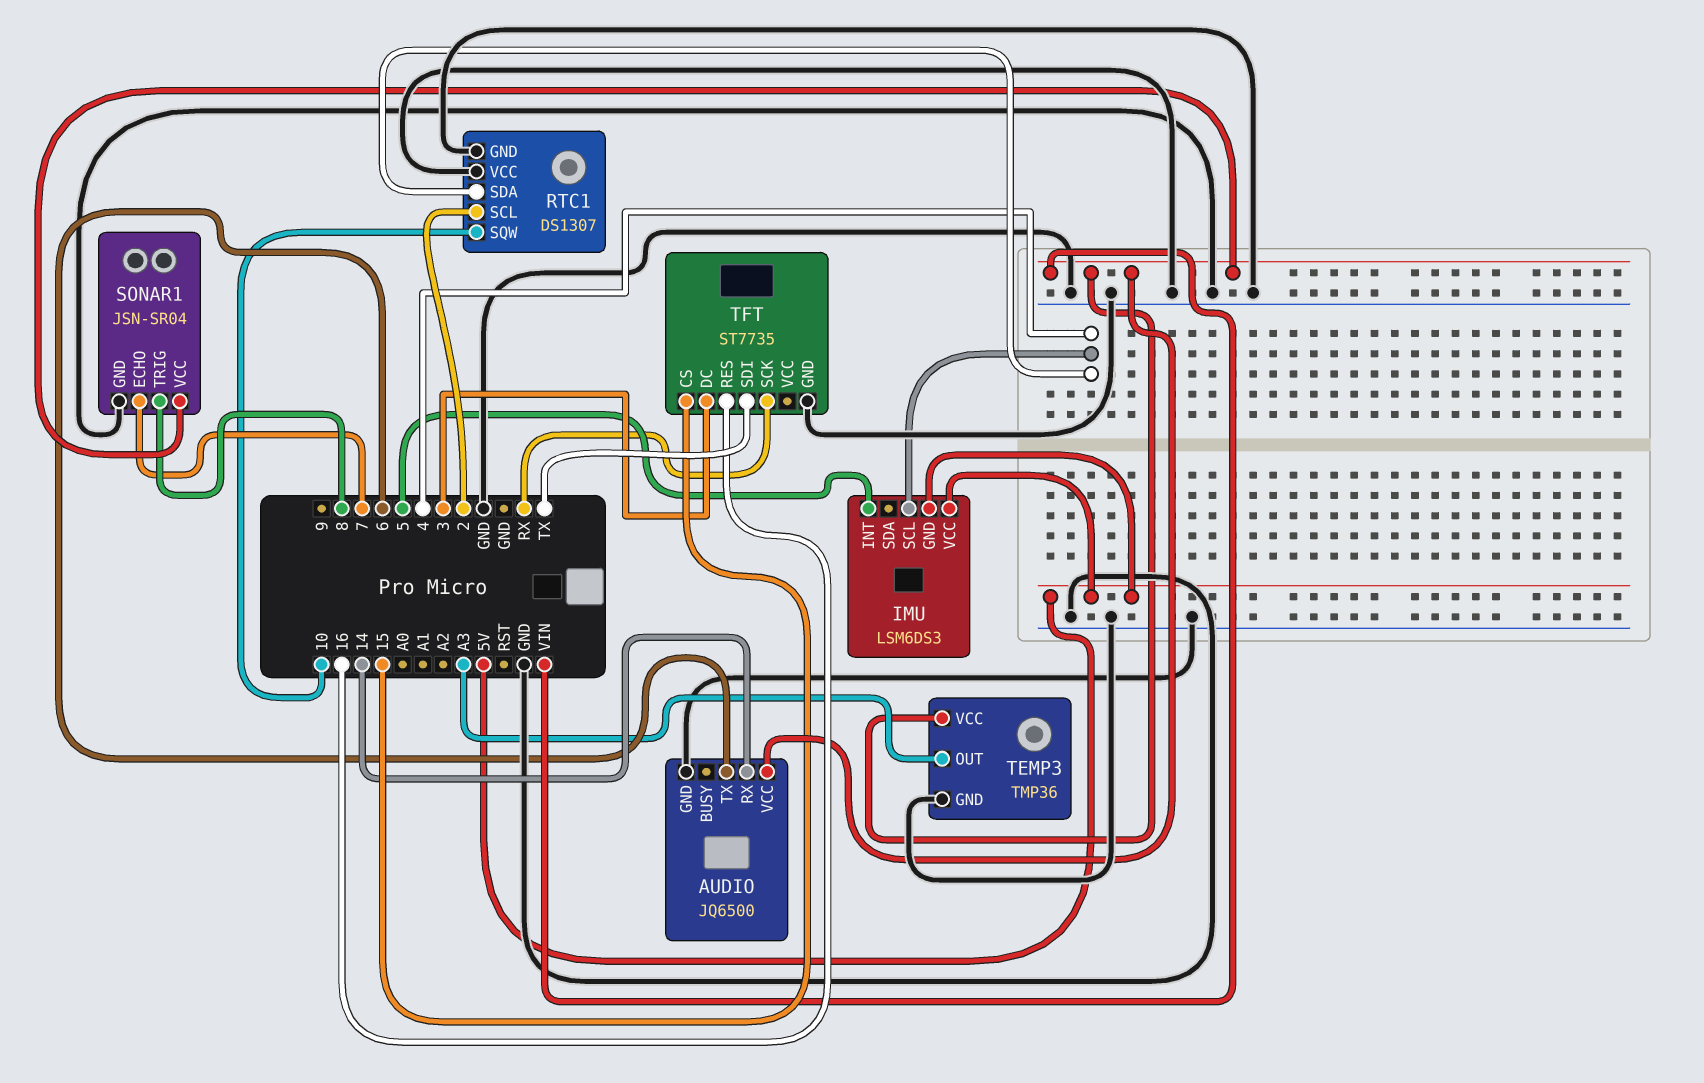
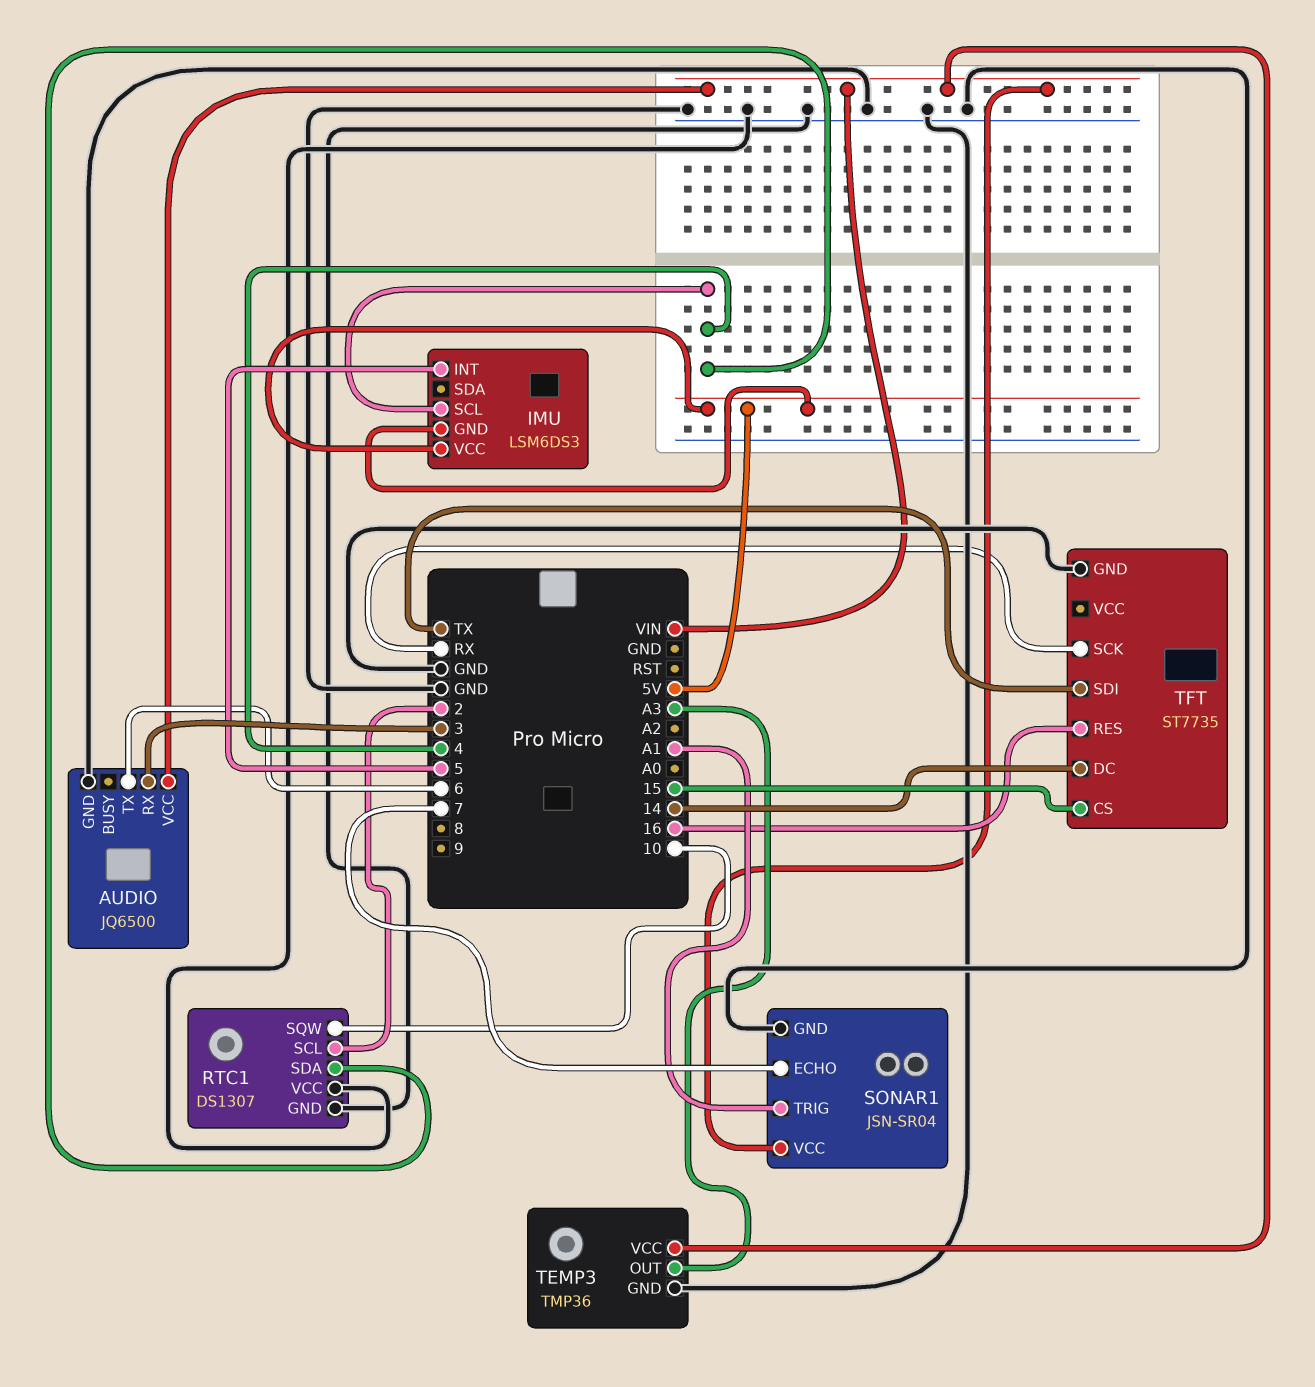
AUDIO pin RX: 14 -> 3
SONAR1 pin TRIG: 8 -> A1
TFT pin DC: 3 -> 14

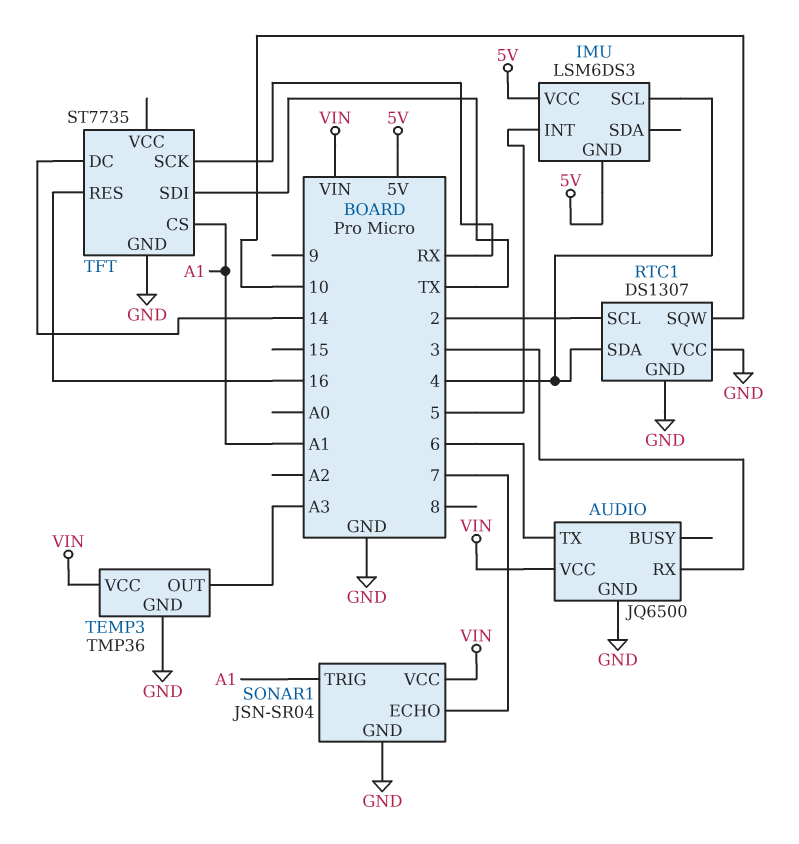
TFT pin CS: 15 -> A1

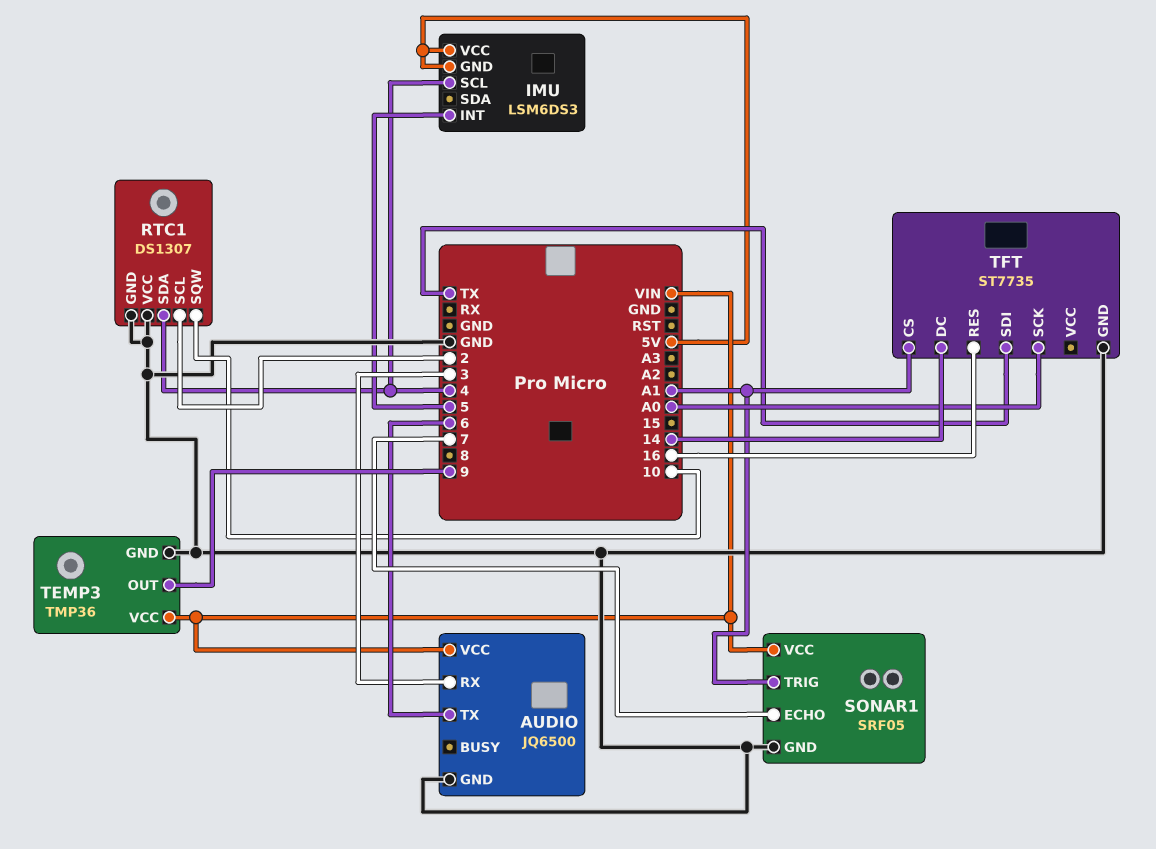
SONAR1: JSN-SR04 -> SRF05
TEMP3 pin OUT: A3 -> 9
TFT pin SCK: RX -> A0

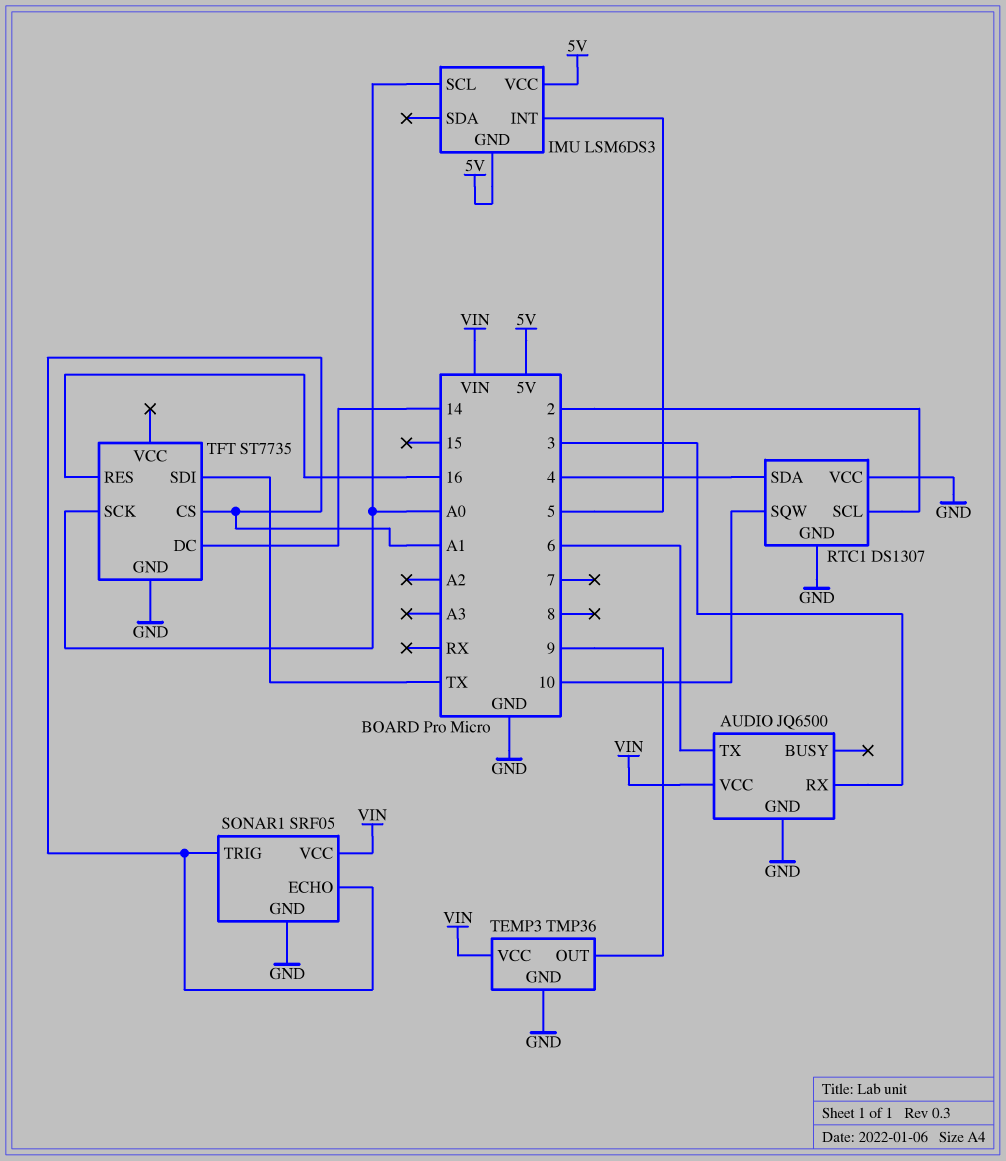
IMU pin SCL: 4 -> A0
SONAR1 pin ECHO: 7 -> A1

